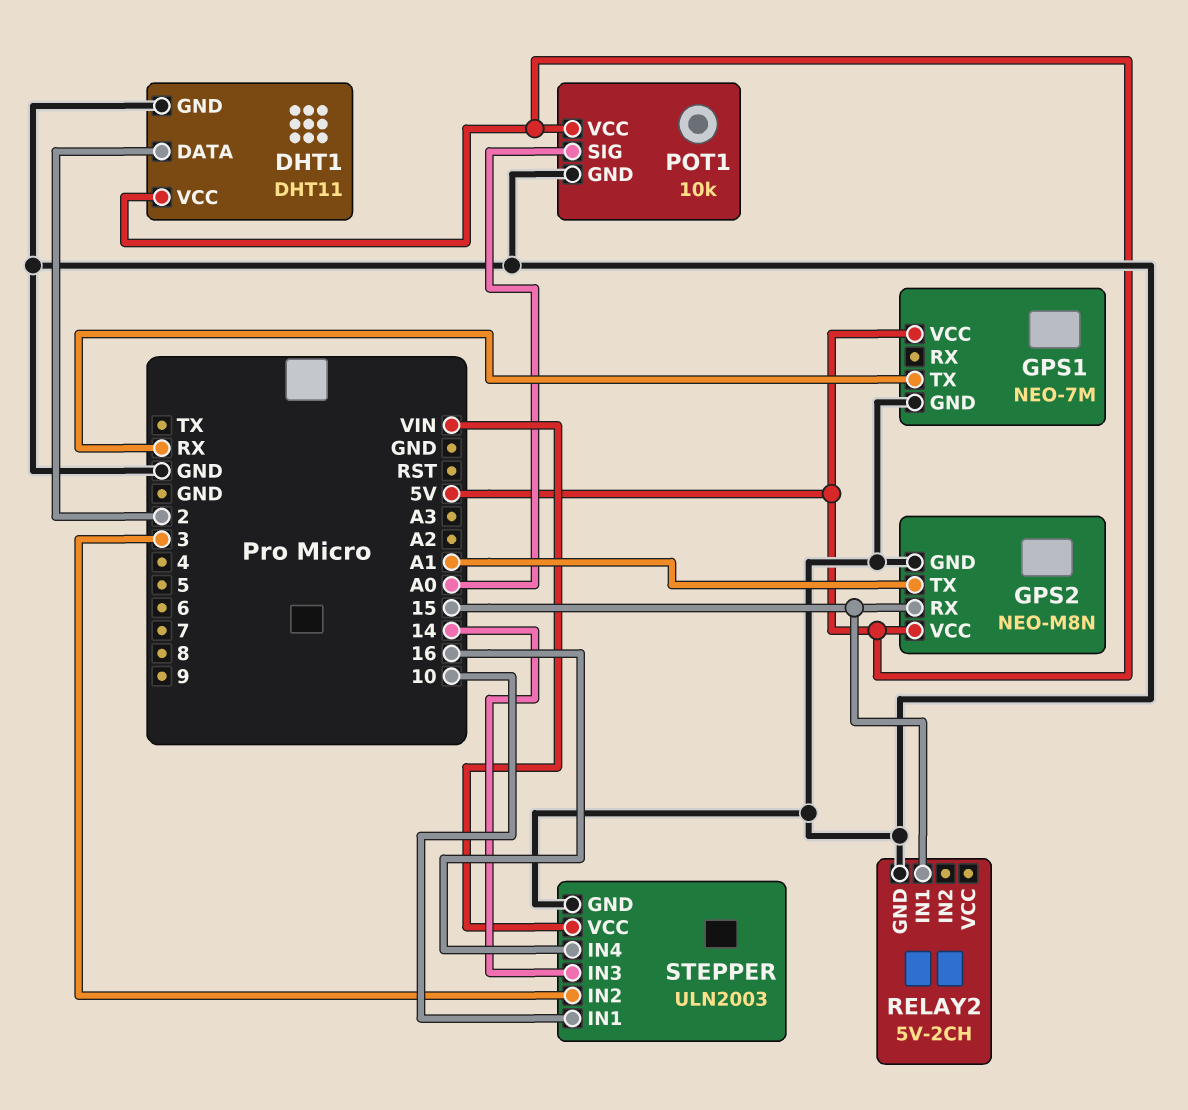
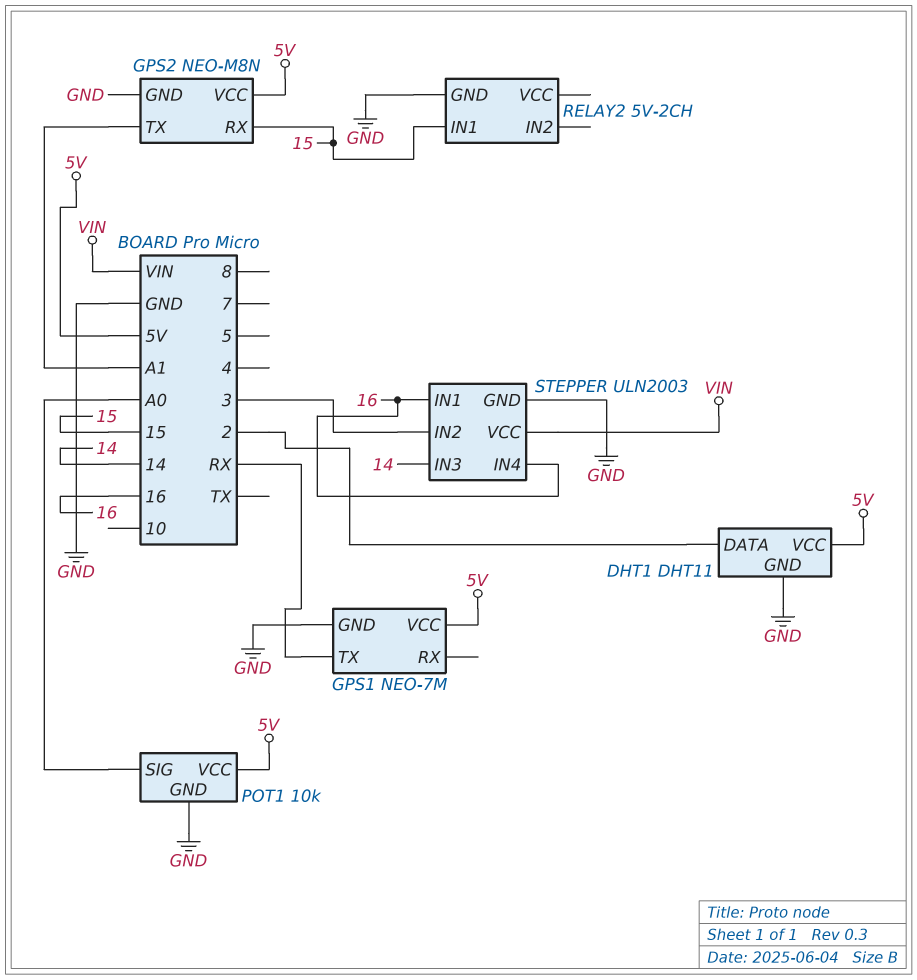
STEPPER pin IN1: 10 -> 16

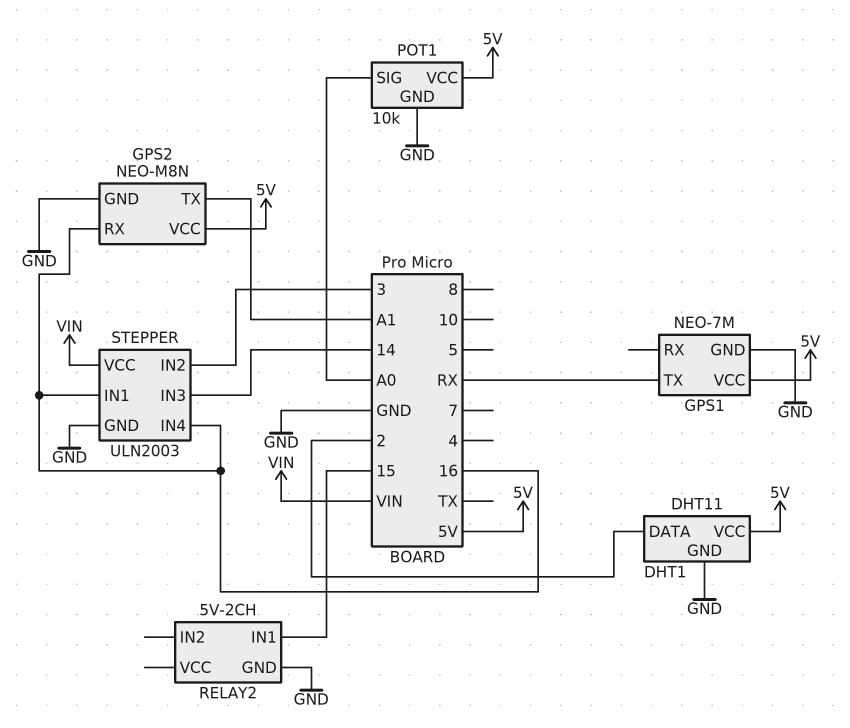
GPS2 pin RX: 15 -> 16

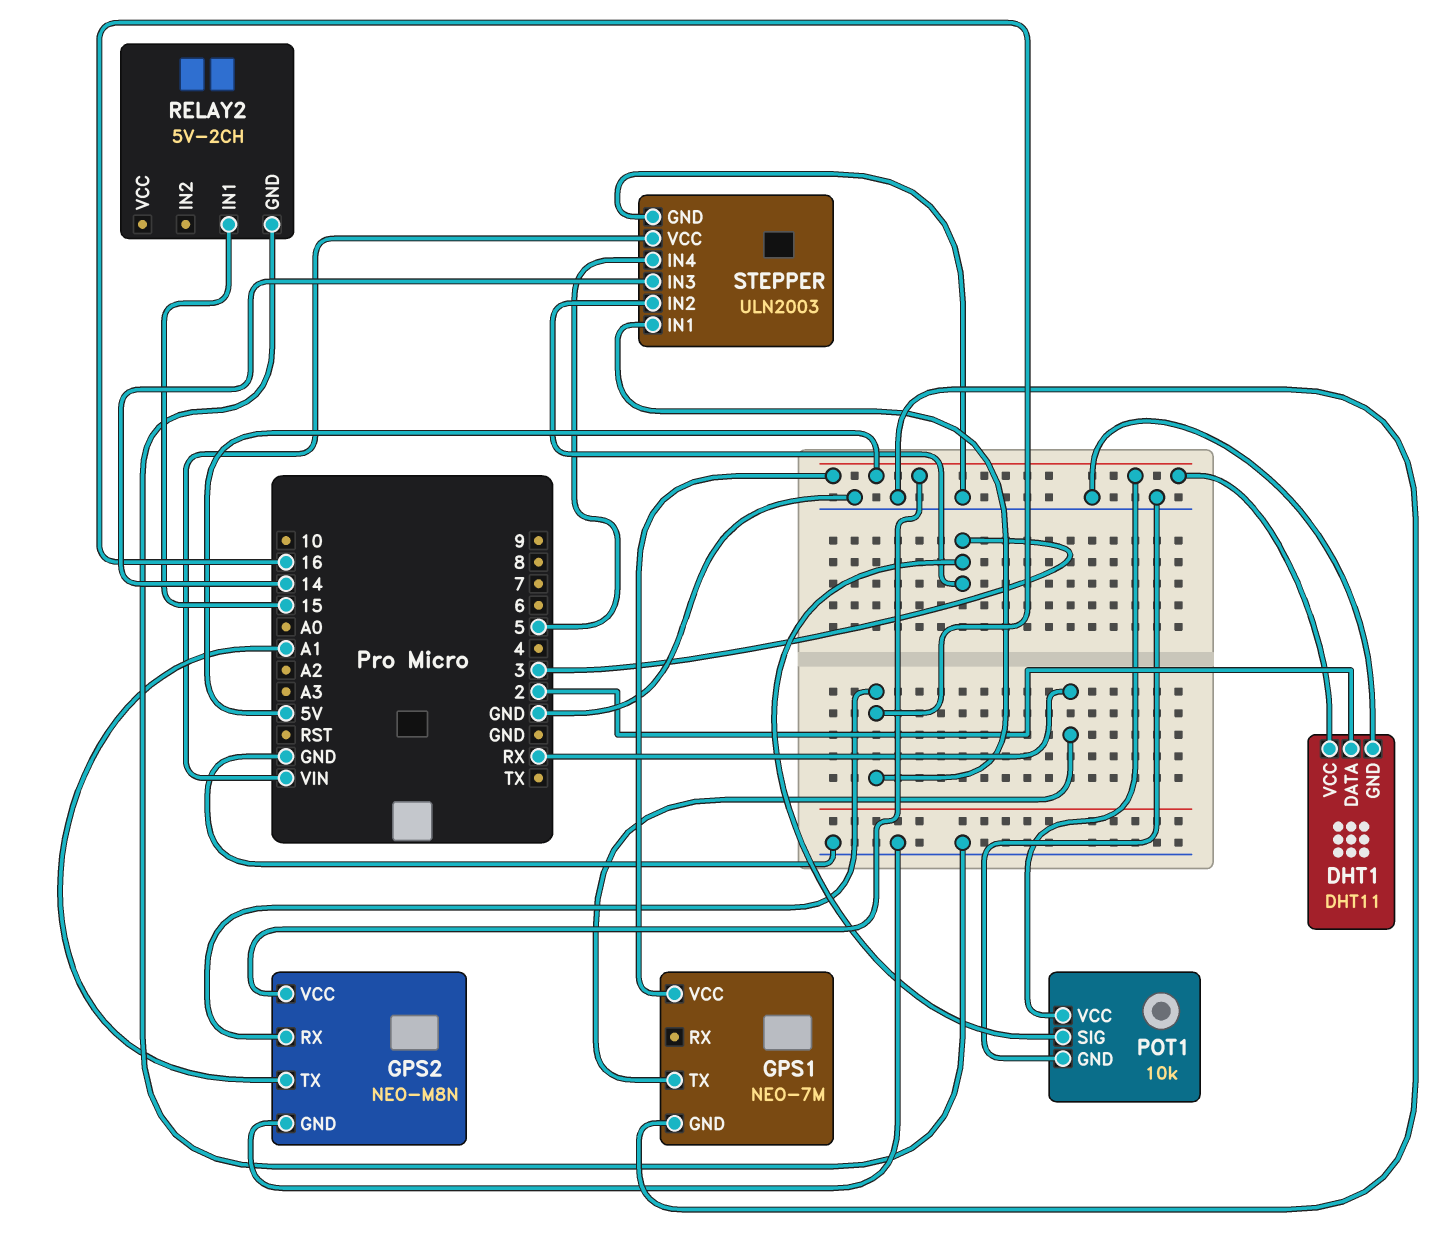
POT1 pin SIG: A0 -> 3
STEPPER pin IN4: 16 -> 5

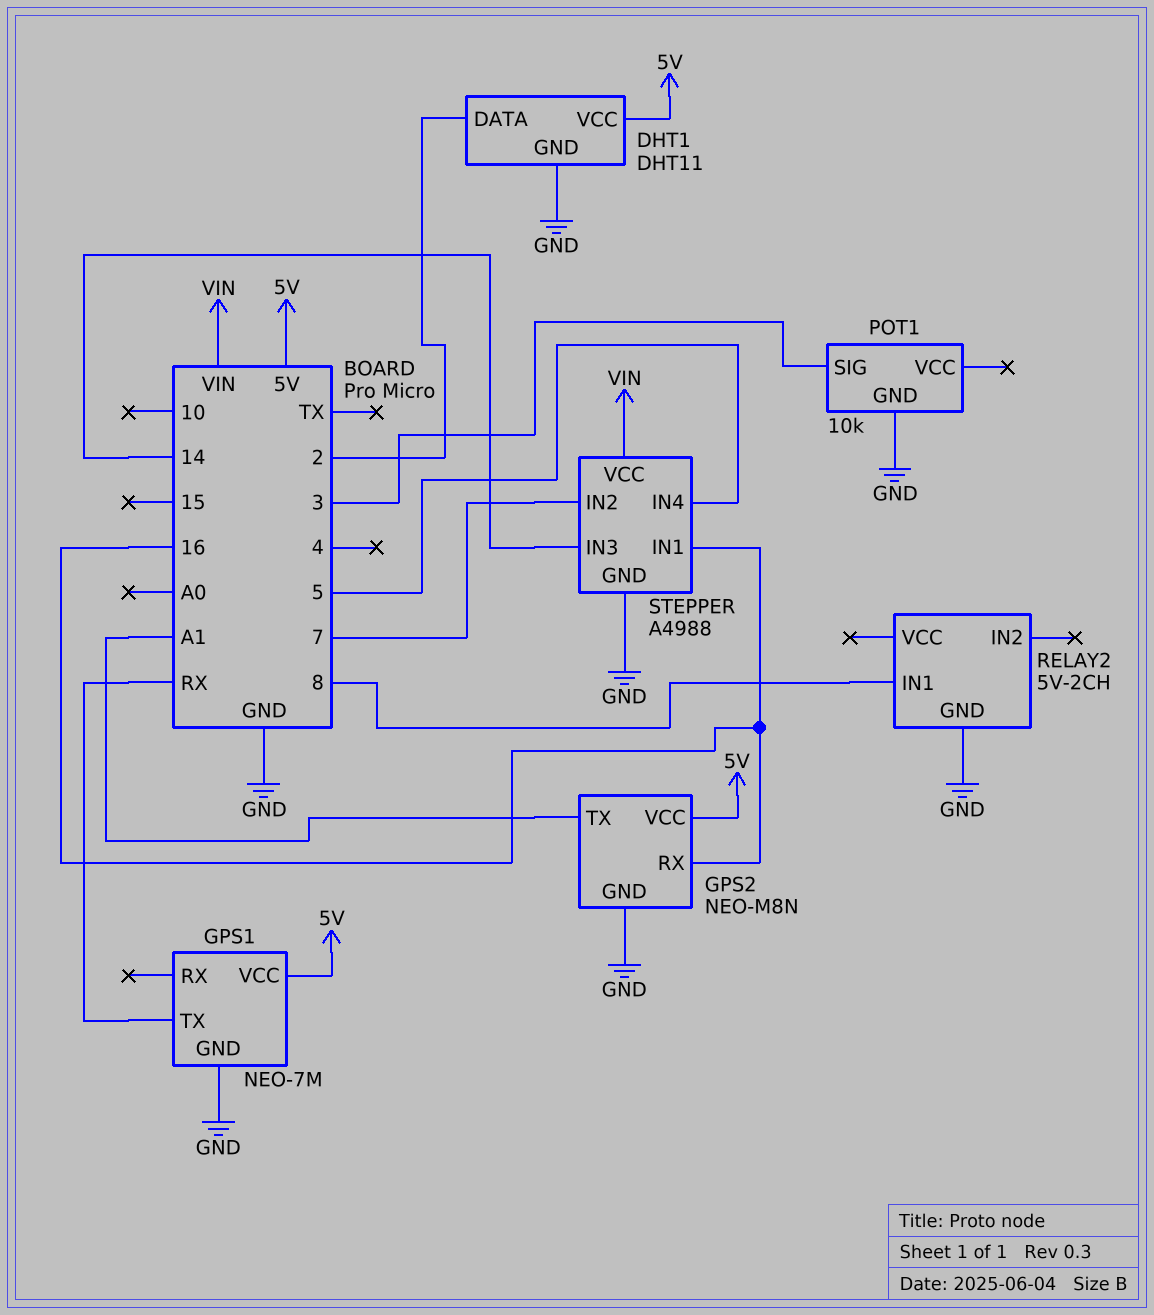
POT1 pin VCC: 5V -> none
RELAY2 pin IN1: 15 -> 8
STEPPER: ULN2003 -> A4988
STEPPER pin IN2: 3 -> 7

